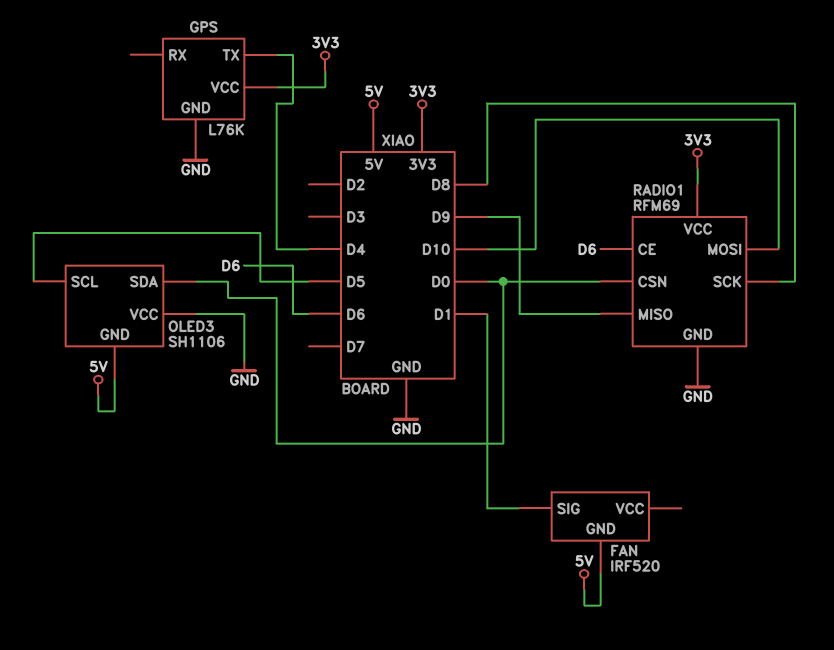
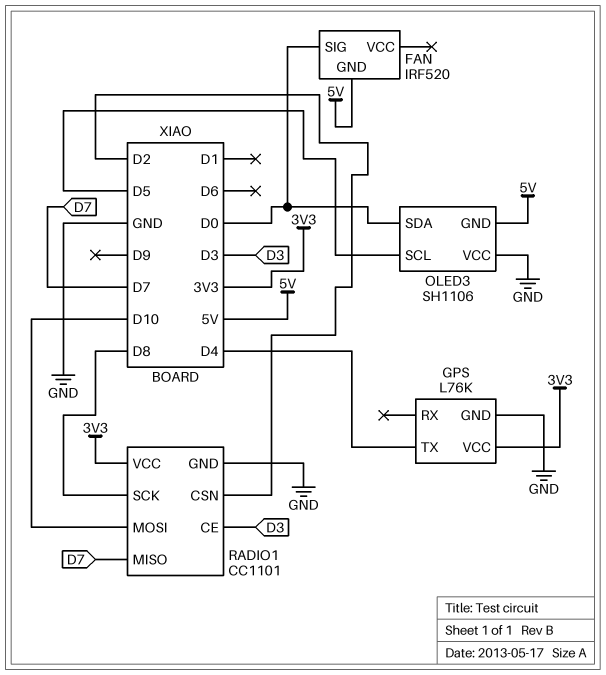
FAN pin SIG: D1 -> D0
RADIO1: RFM69 -> CC1101
RADIO1 pin CE: D6 -> D3
RADIO1 pin CSN: D0 -> D2
RADIO1 pin MISO: D9 -> D7

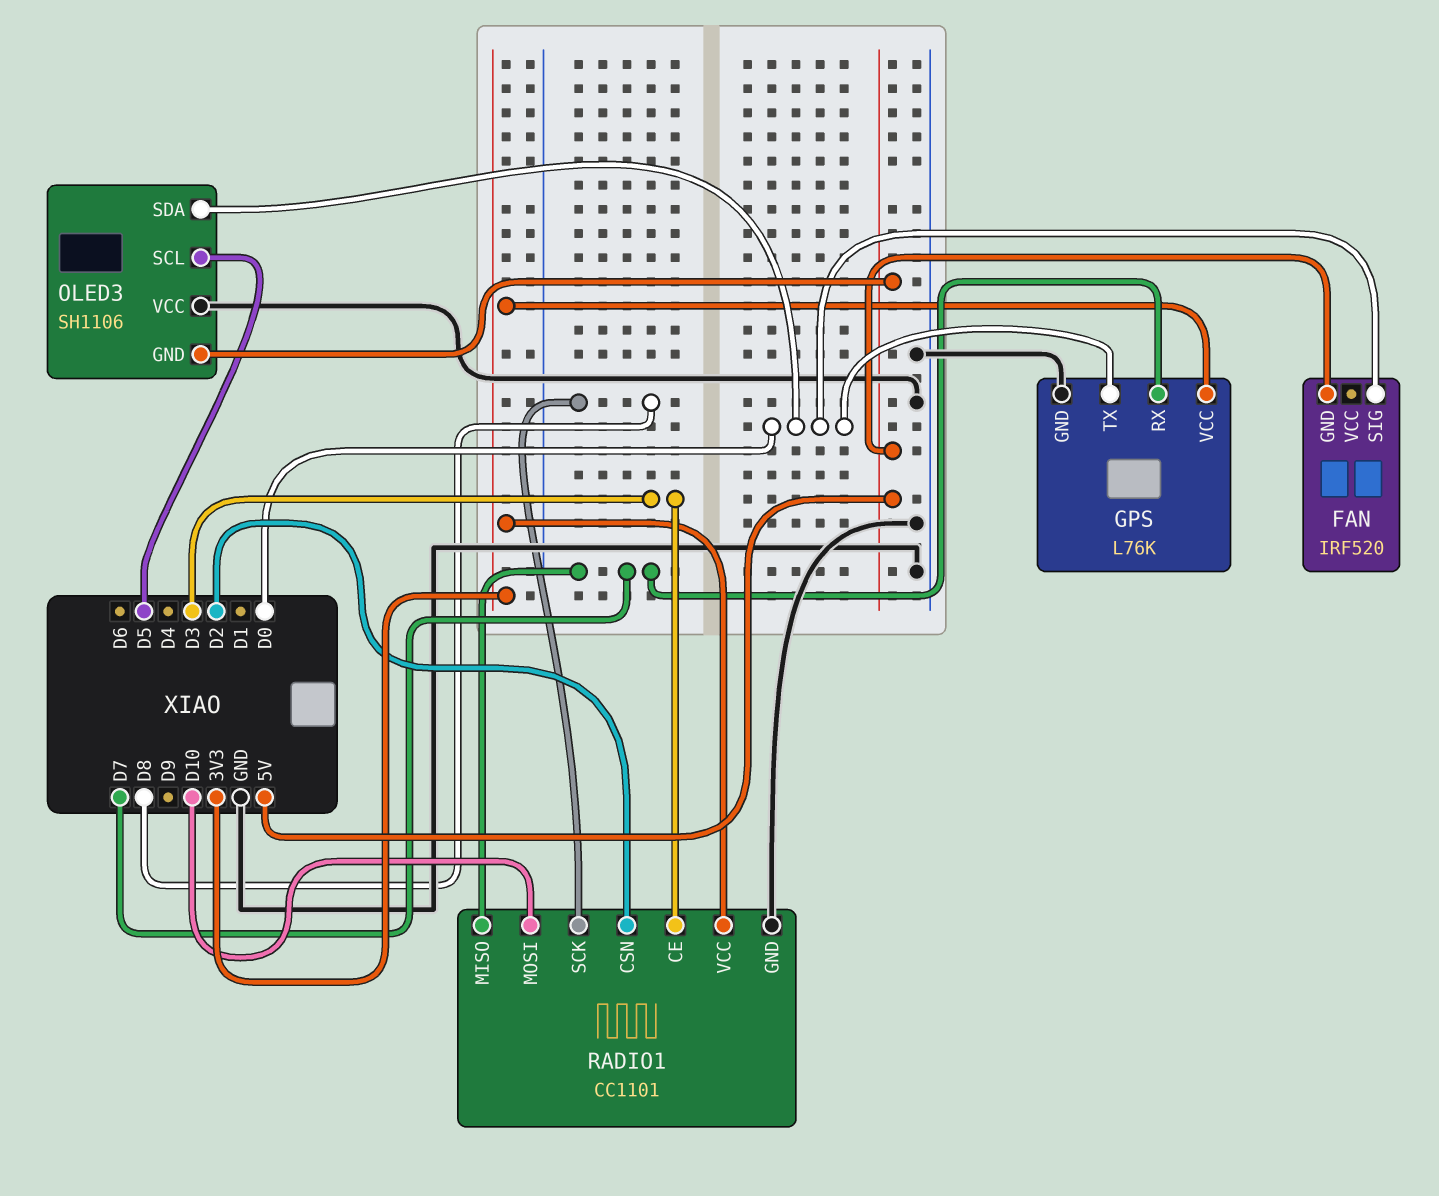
GPS pin RX: none -> D7
GPS pin TX: D4 -> D0

